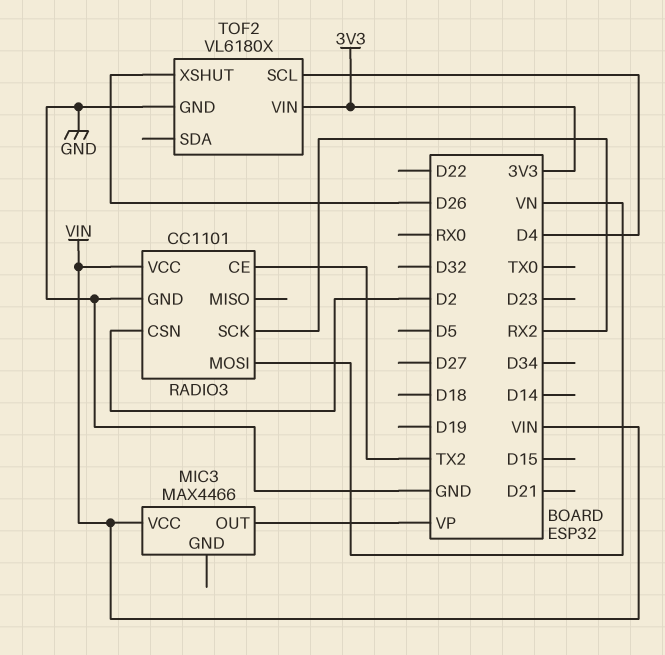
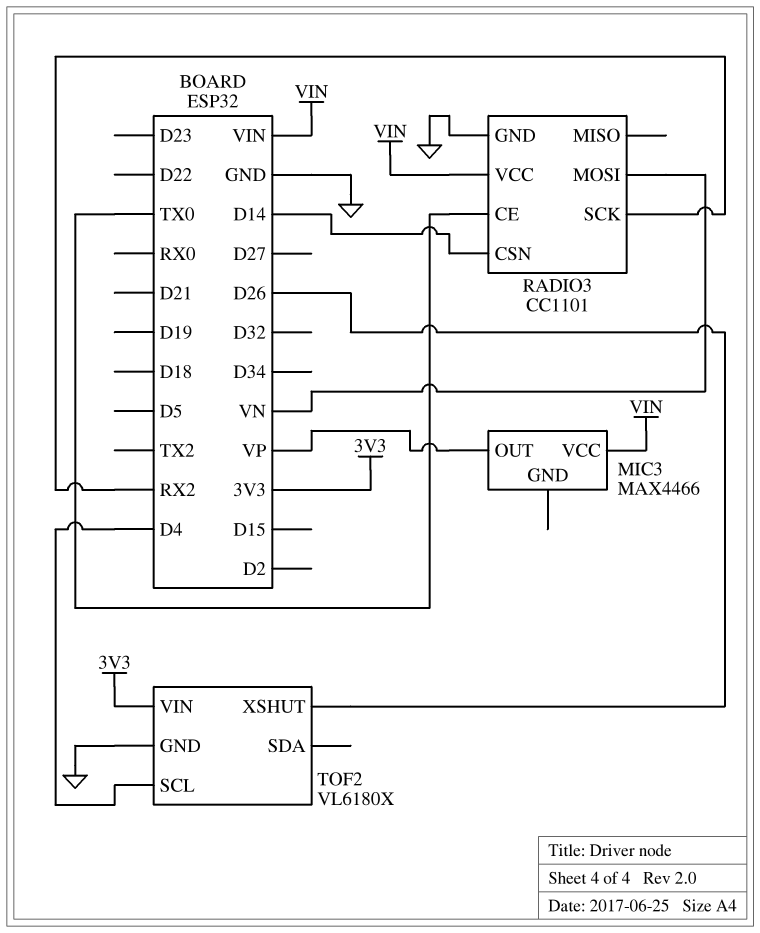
RADIO3 pin CE: TX2 -> TX0
RADIO3 pin CSN: D2 -> D14

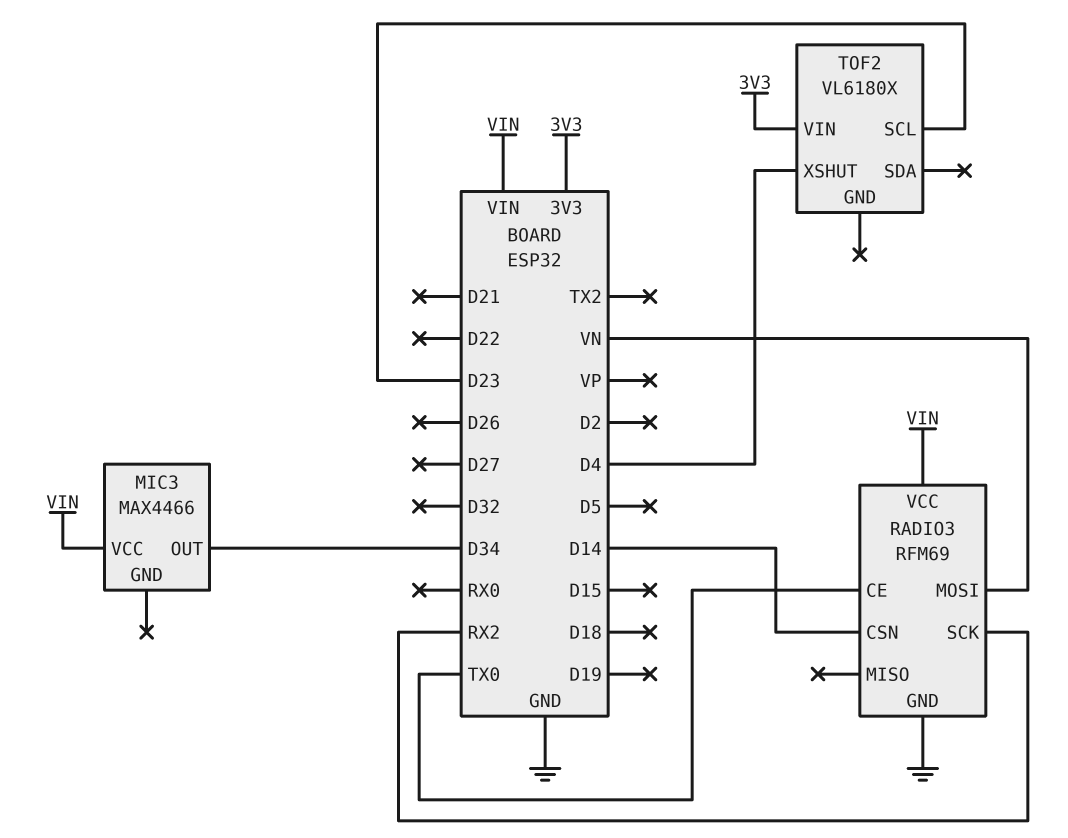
MIC3 pin OUT: VP -> D34
RADIO3: CC1101 -> RFM69
TOF2 pin GND: GND -> none
TOF2 pin SCL: D4 -> D23
TOF2 pin XSHUT: D26 -> D4

